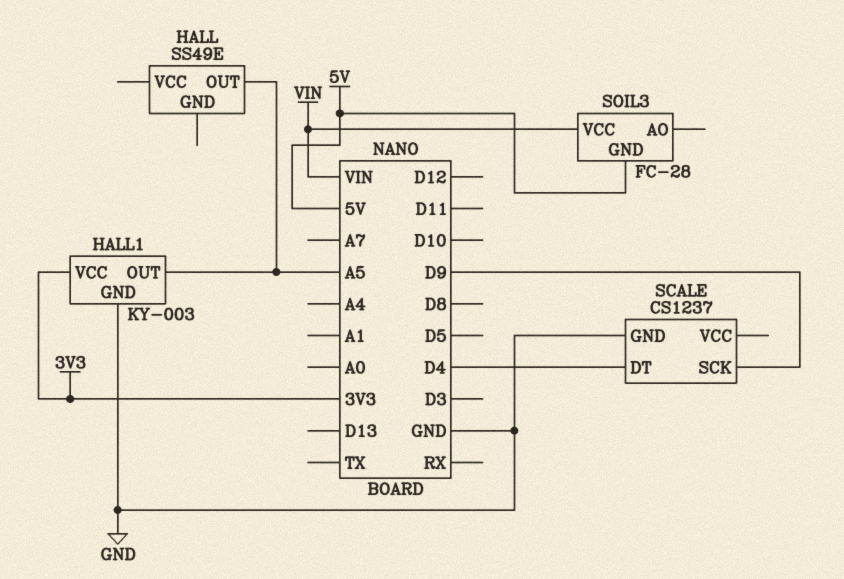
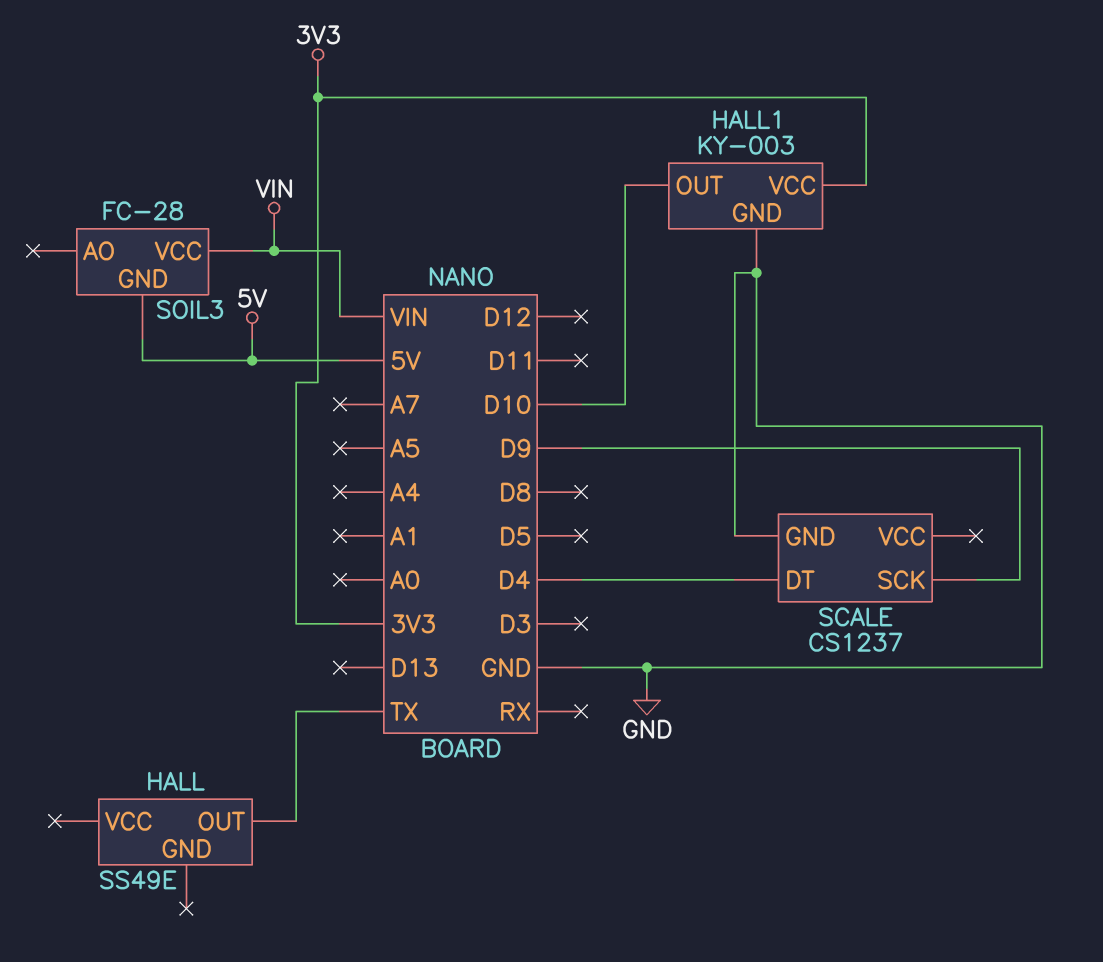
HALL pin OUT: A5 -> TX
HALL1 pin OUT: A5 -> D10

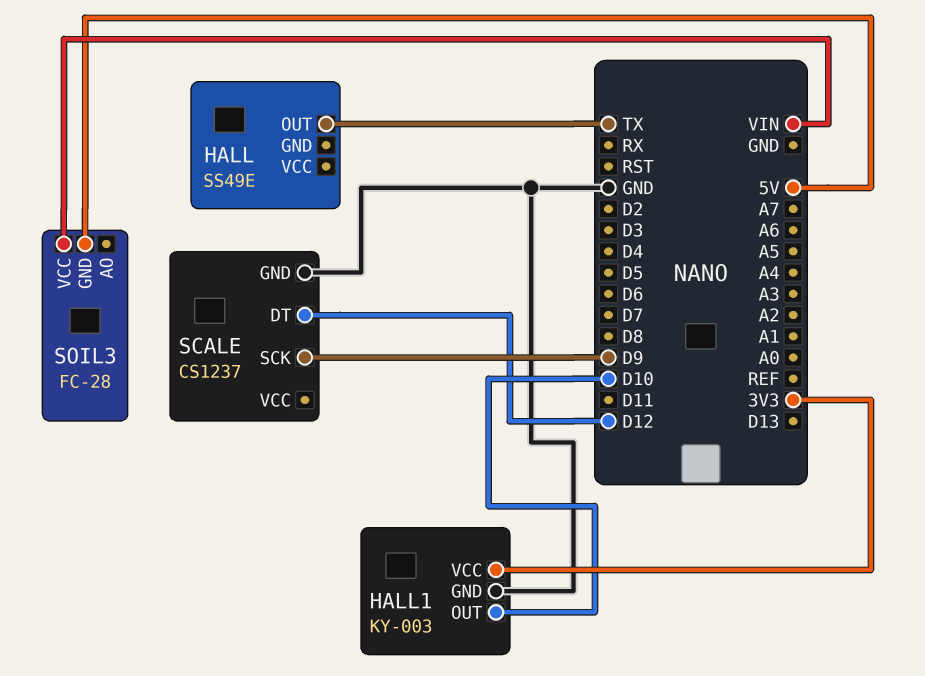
SCALE pin DT: D4 -> D12

